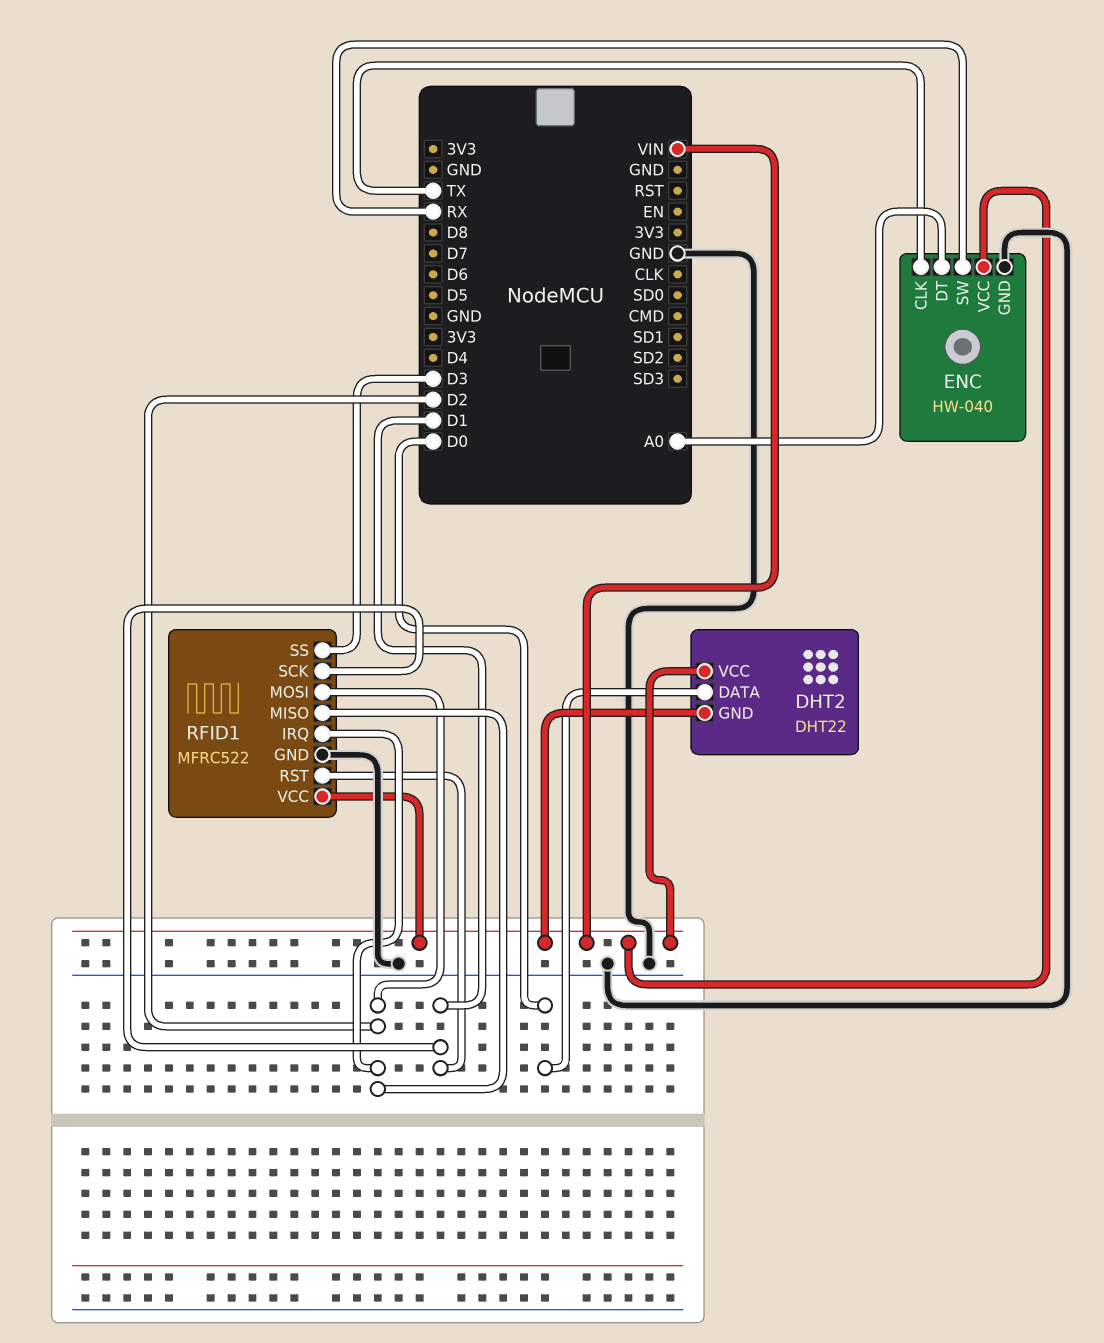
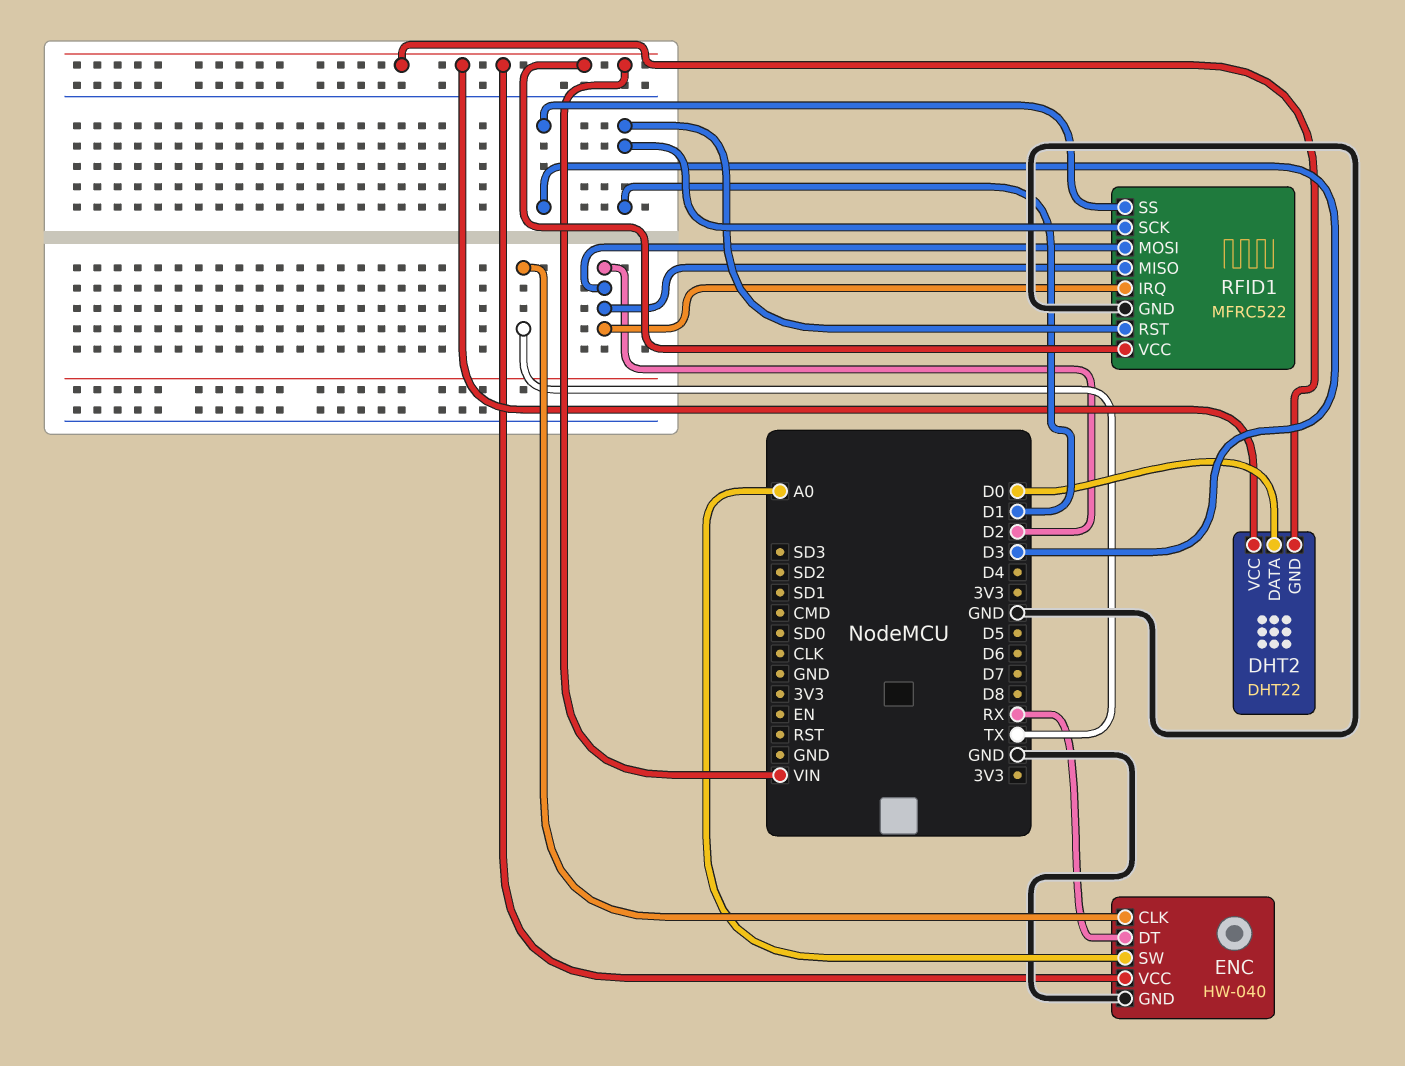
ENC pin DT: A0 -> RX
ENC pin SW: RX -> A0

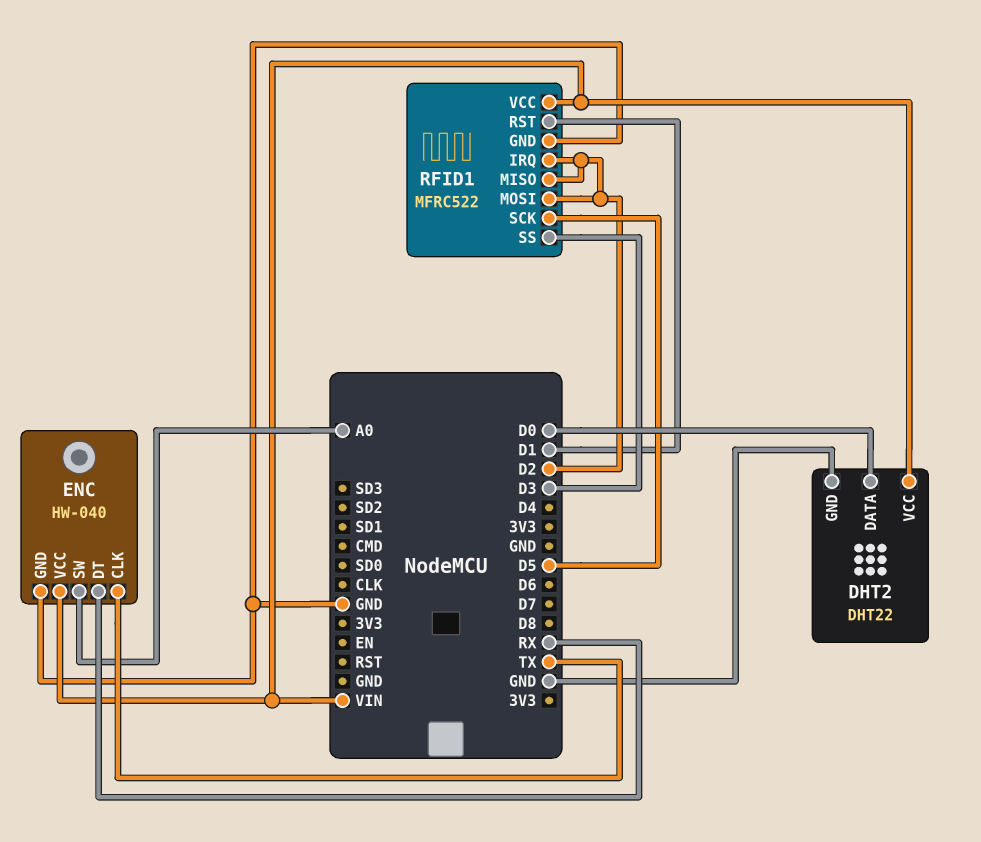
DHT2 pin GND: VIN -> GND
RFID1 pin SCK: D1 -> D5

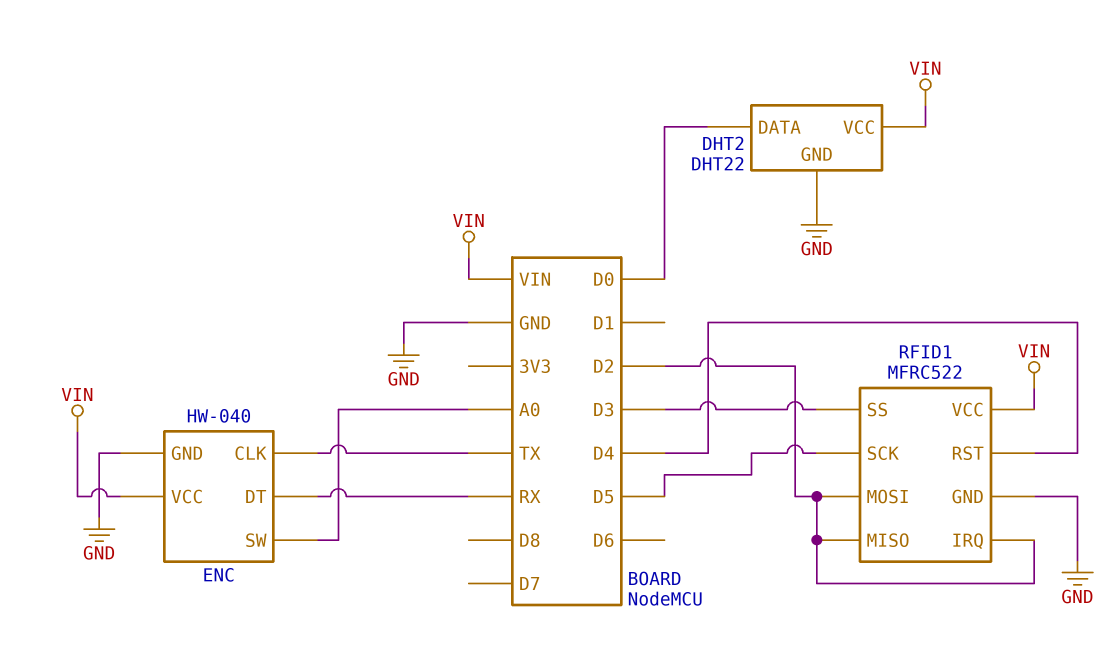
RFID1 pin RST: D1 -> D4

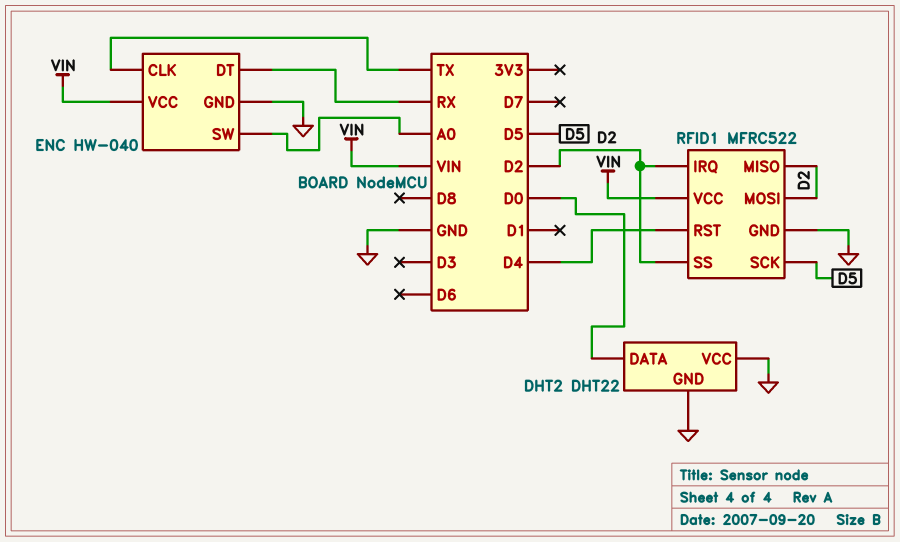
DHT2 pin VCC: VIN -> GND
RFID1 pin SS: D3 -> D2

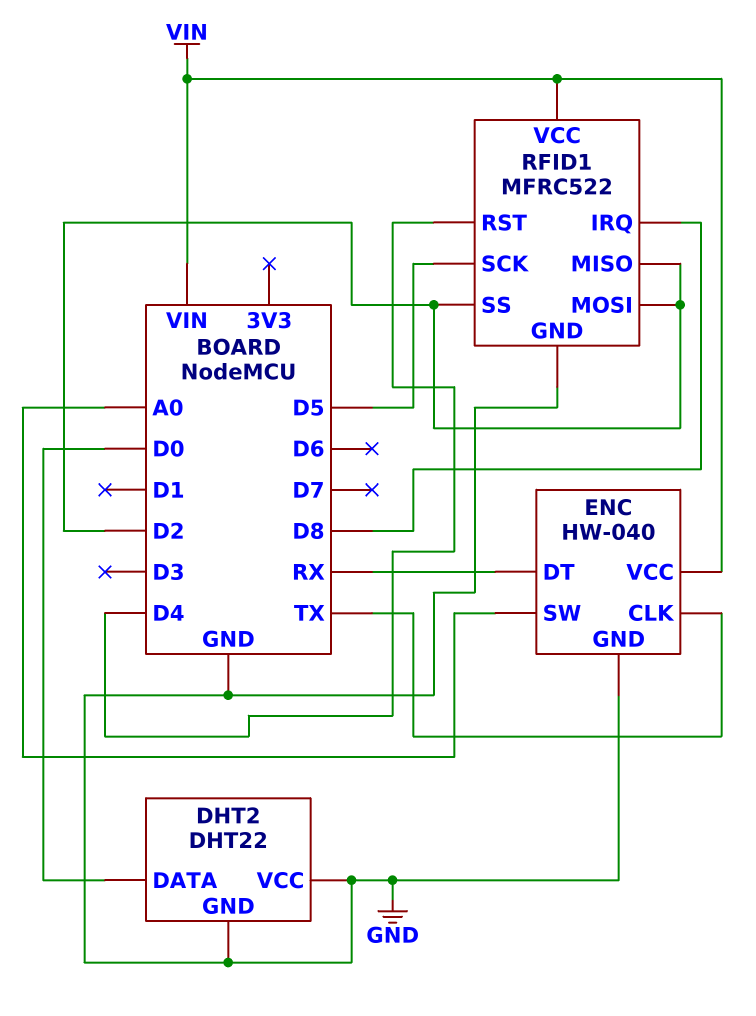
RFID1 pin IRQ: D2 -> D8

